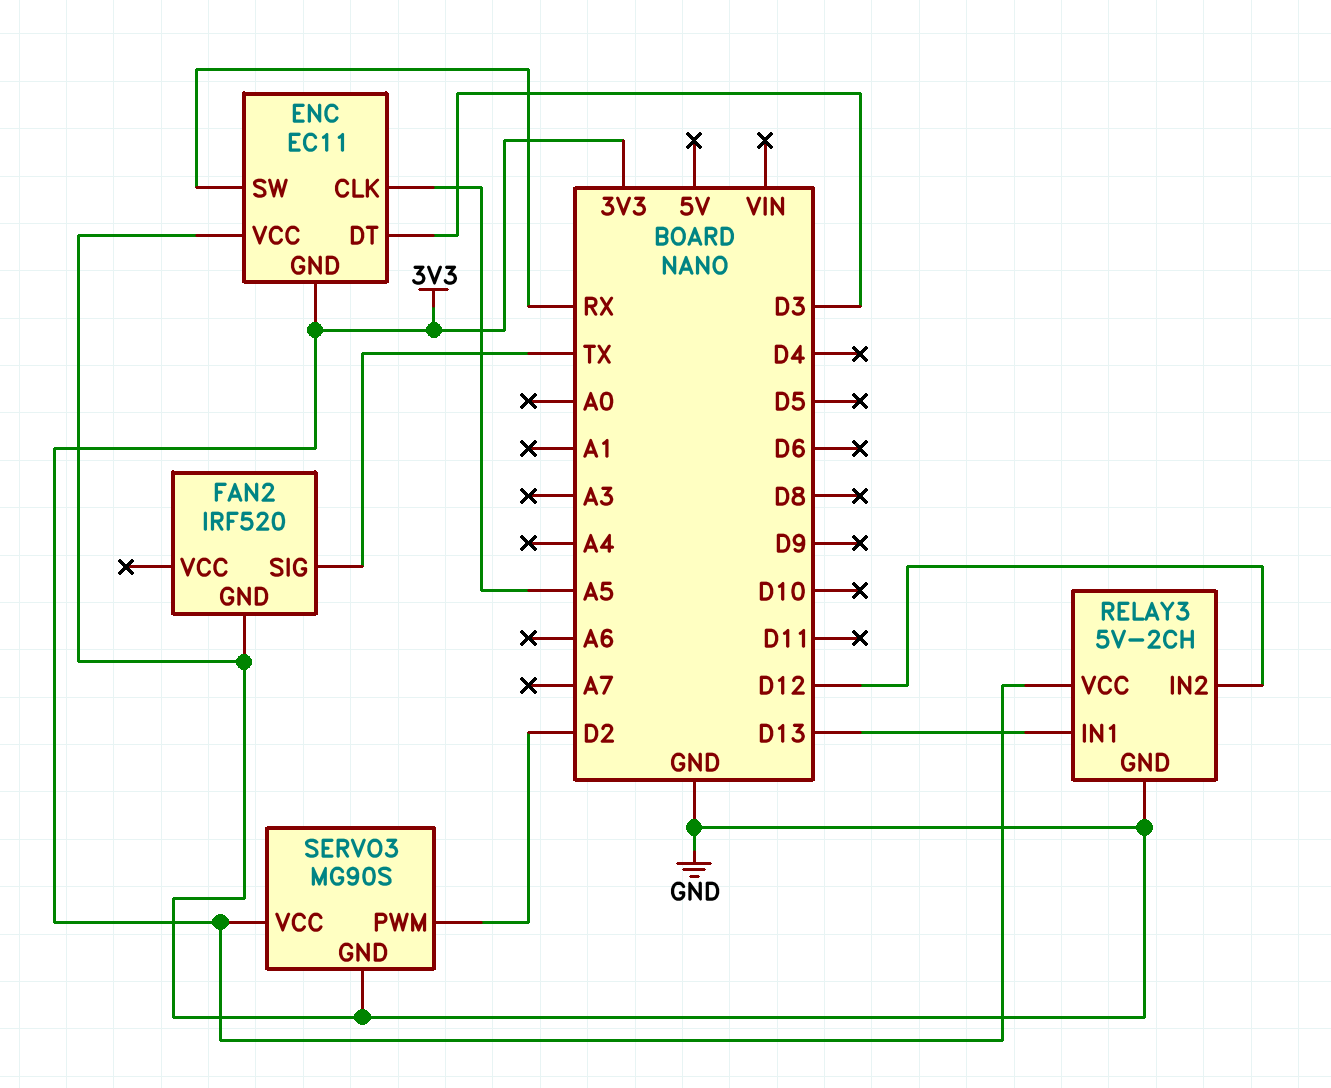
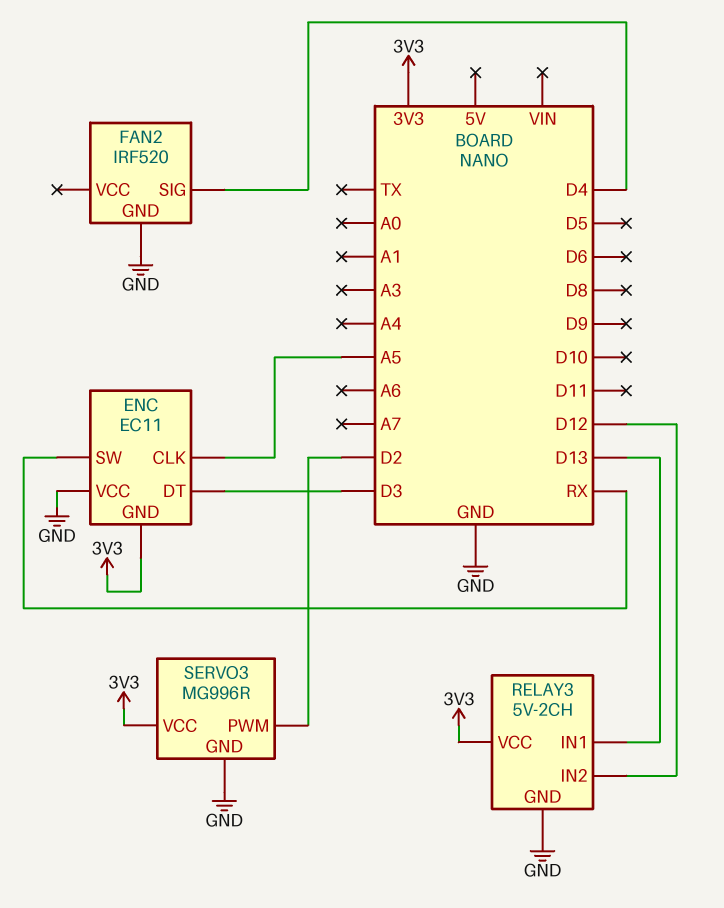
FAN2 pin SIG: TX -> D4
SERVO3: MG90S -> MG996R

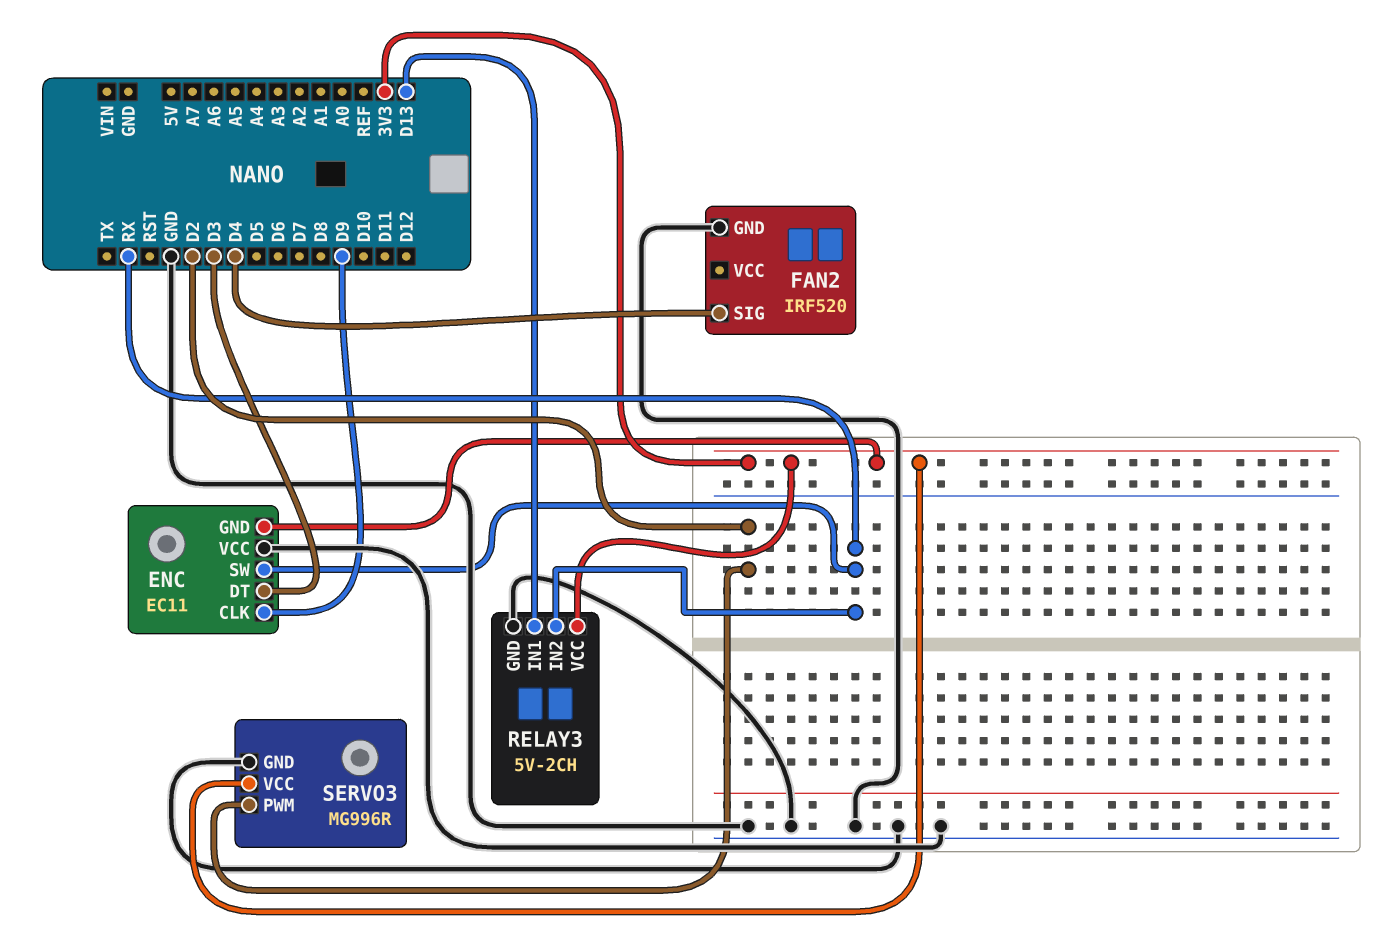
ENC pin CLK: A5 -> D9
RELAY3 pin IN2: D12 -> RX

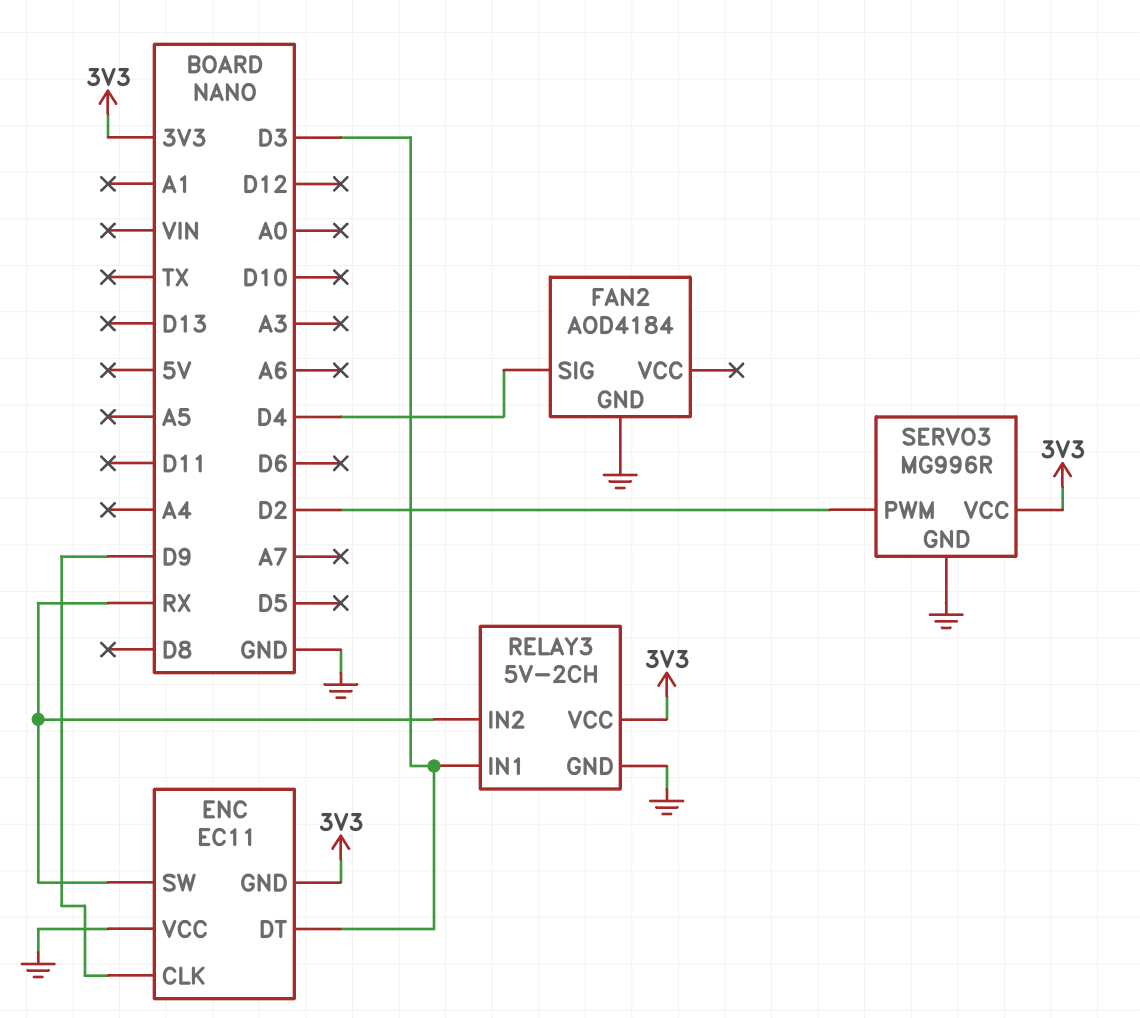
FAN2: IRF520 -> AOD4184
RELAY3 pin IN1: D13 -> D3

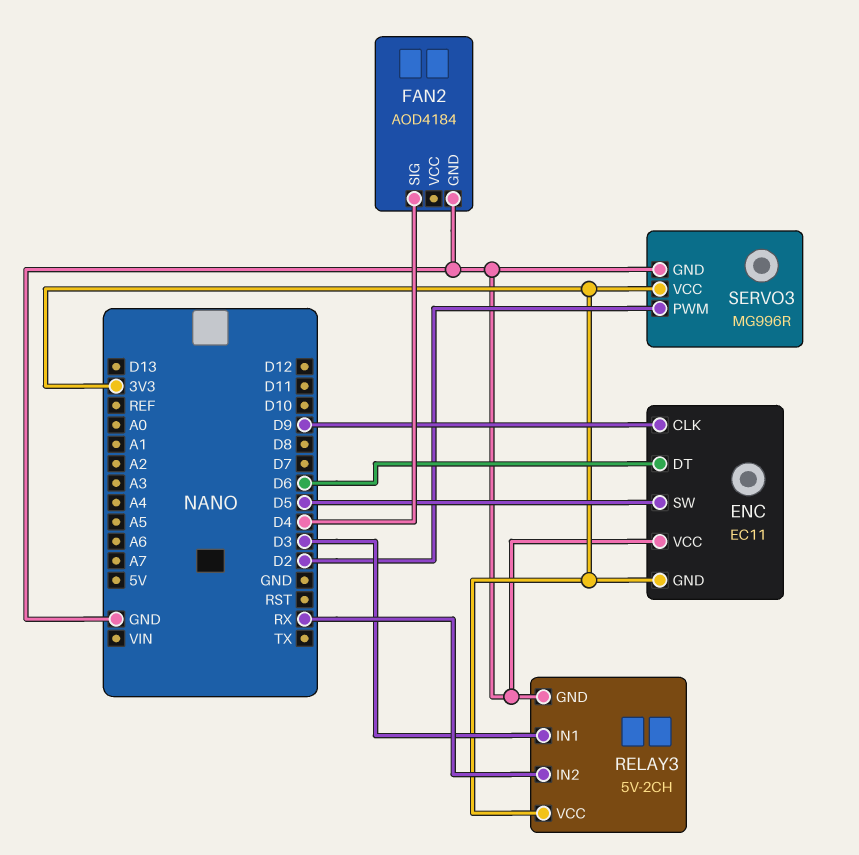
ENC pin DT: D3 -> D6
ENC pin SW: RX -> D5

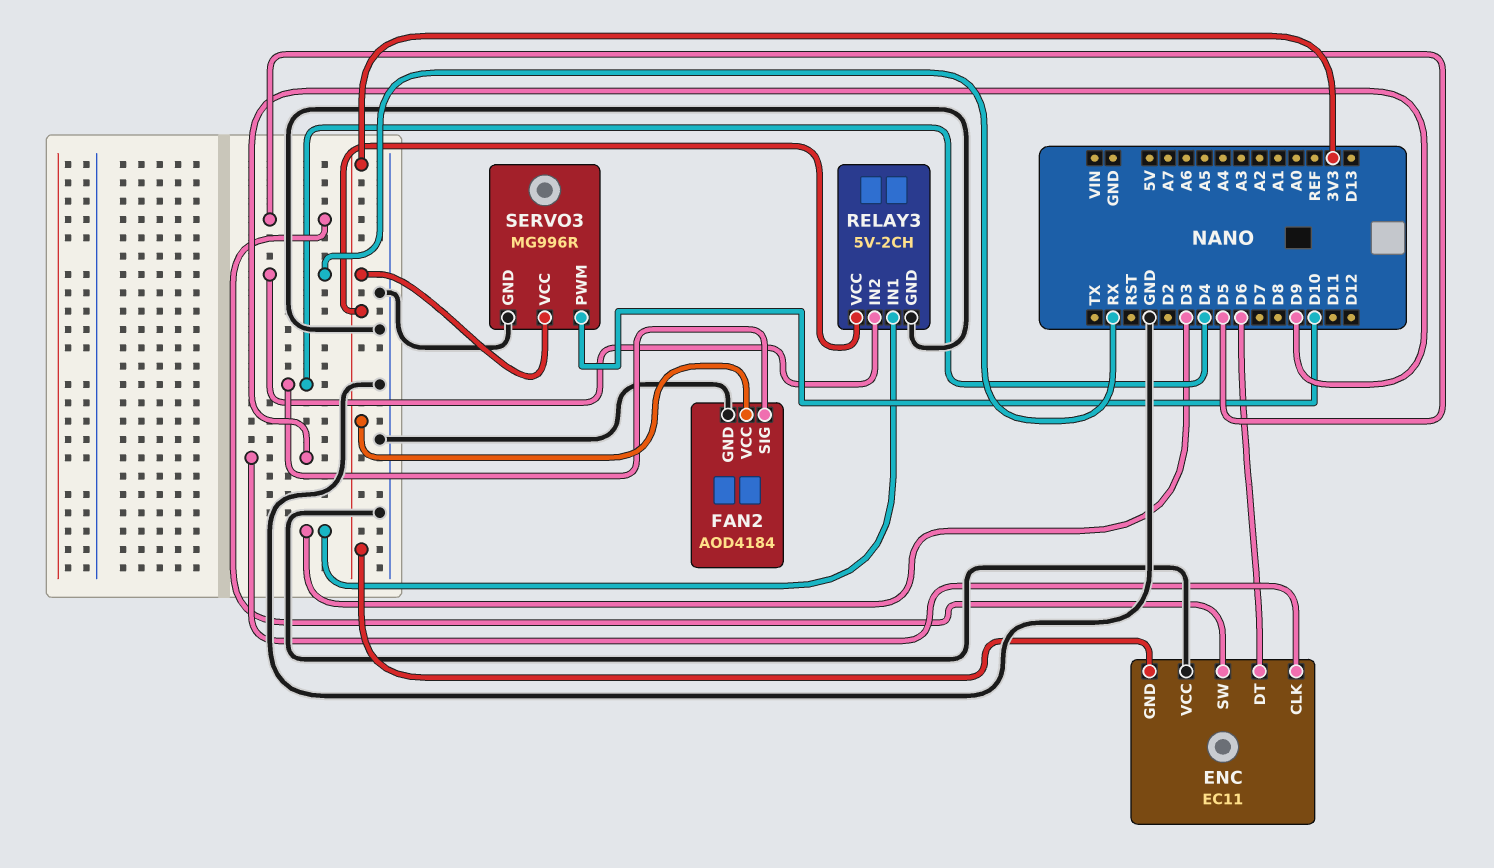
FAN2 pin VCC: none -> 3V3
SERVO3 pin PWM: D2 -> D10

